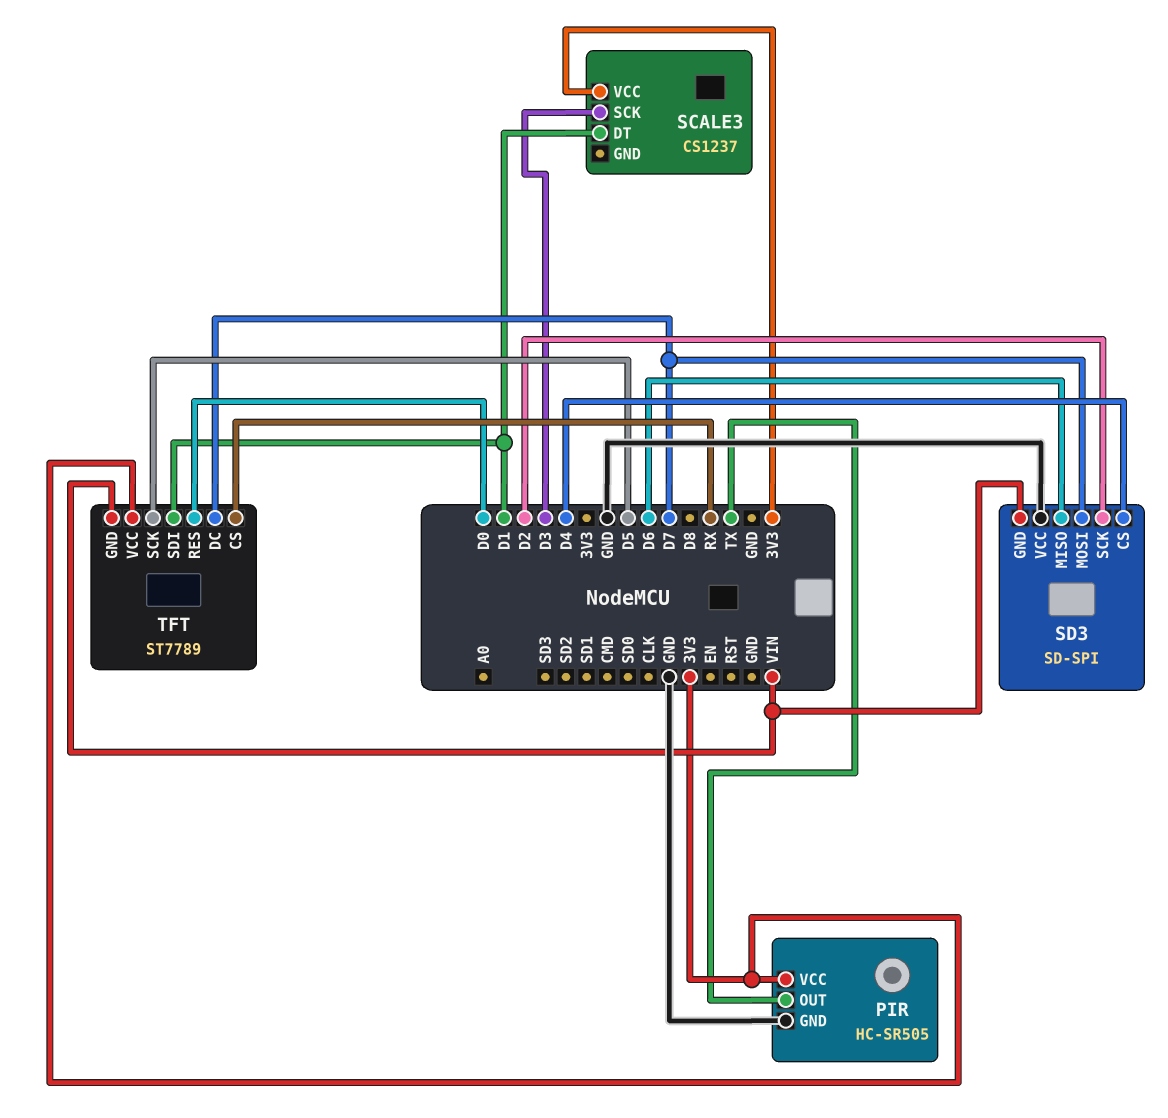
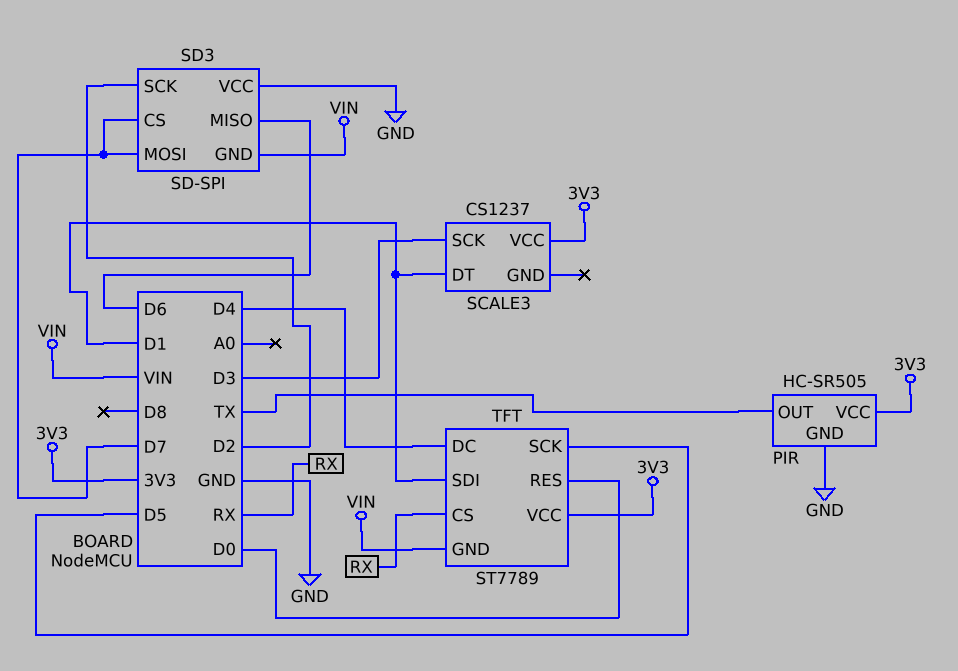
SD3 pin CS: D4 -> D7
TFT pin DC: D7 -> D4

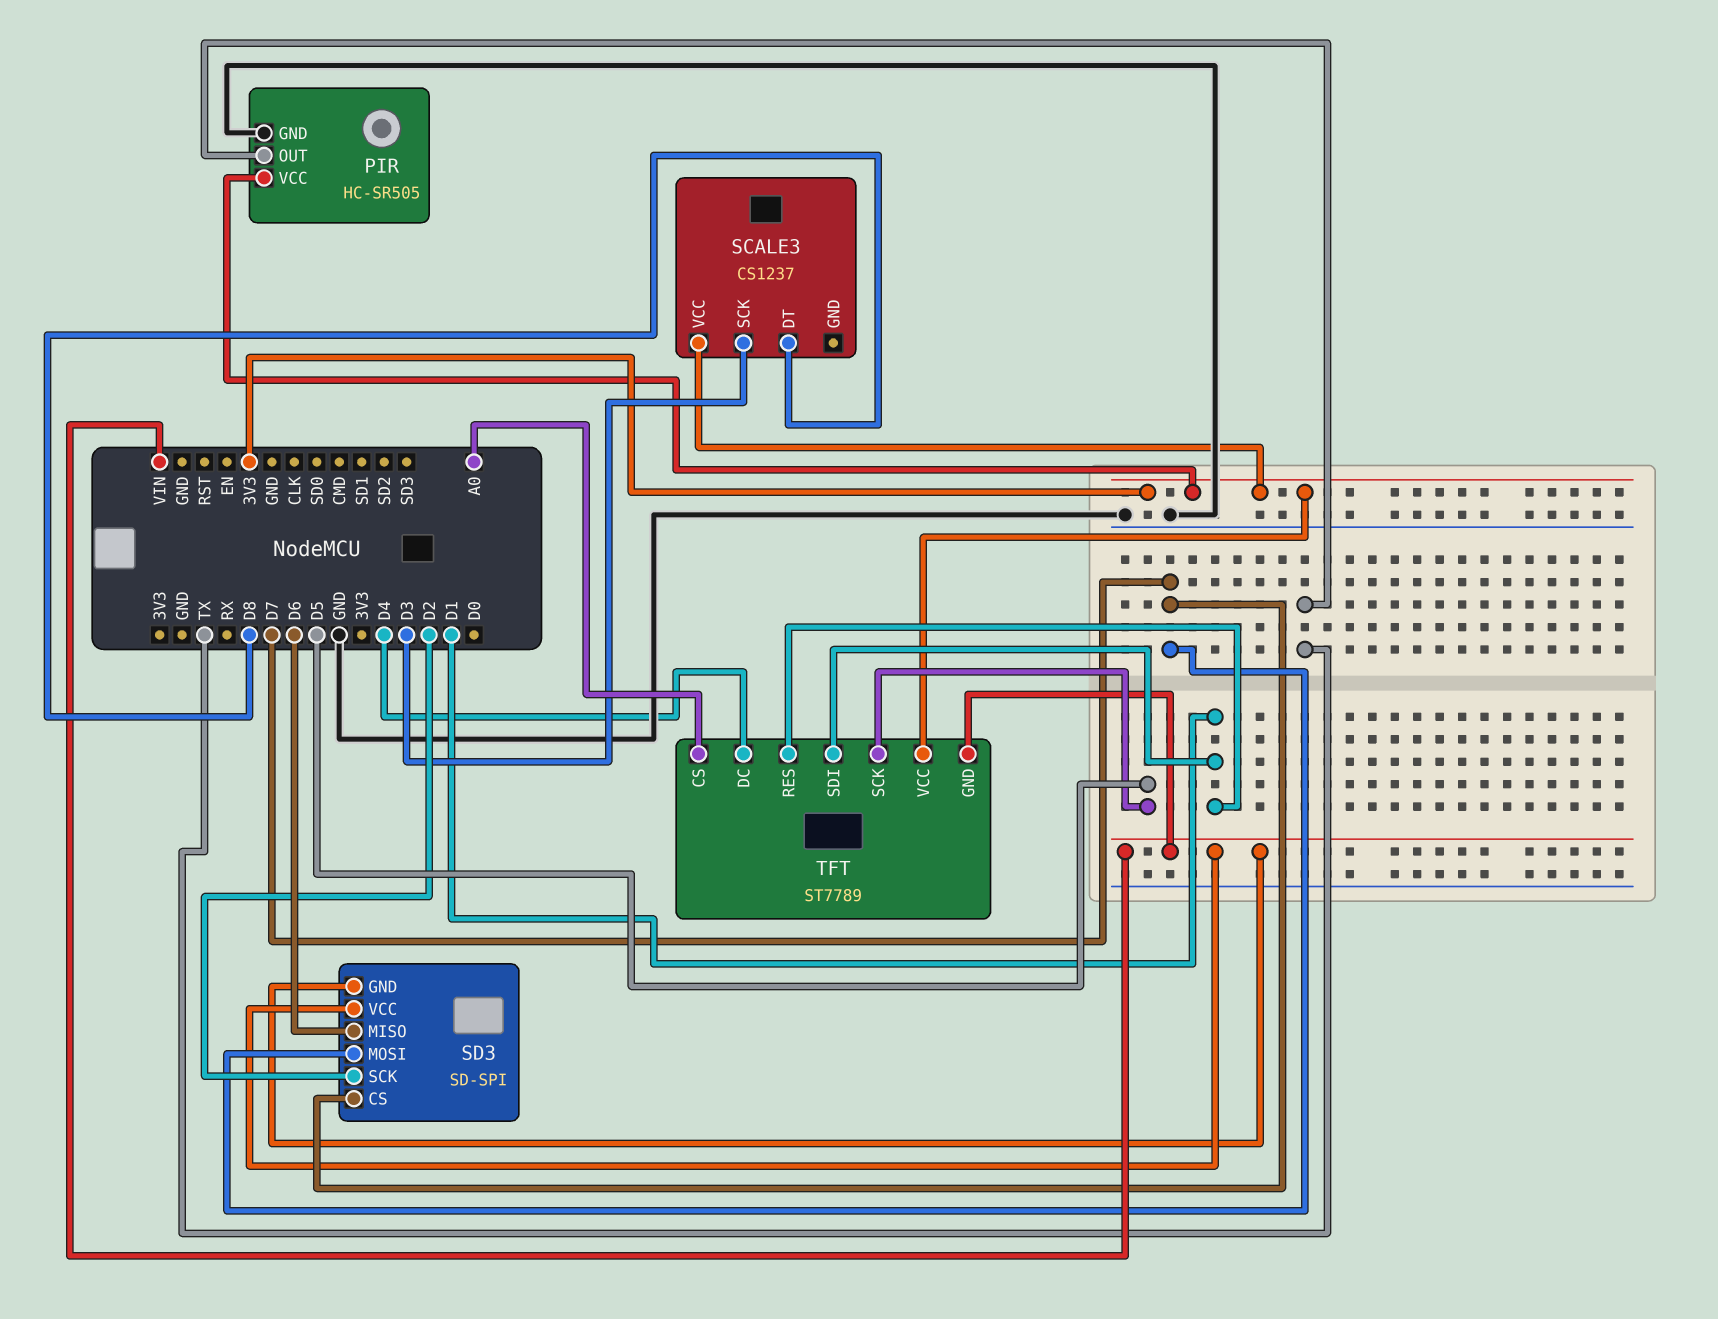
SCALE3 pin DT: D1 -> D8
SD3 pin VCC: GND -> VIN
TFT pin CS: RX -> A0
TFT pin RES: D0 -> D1

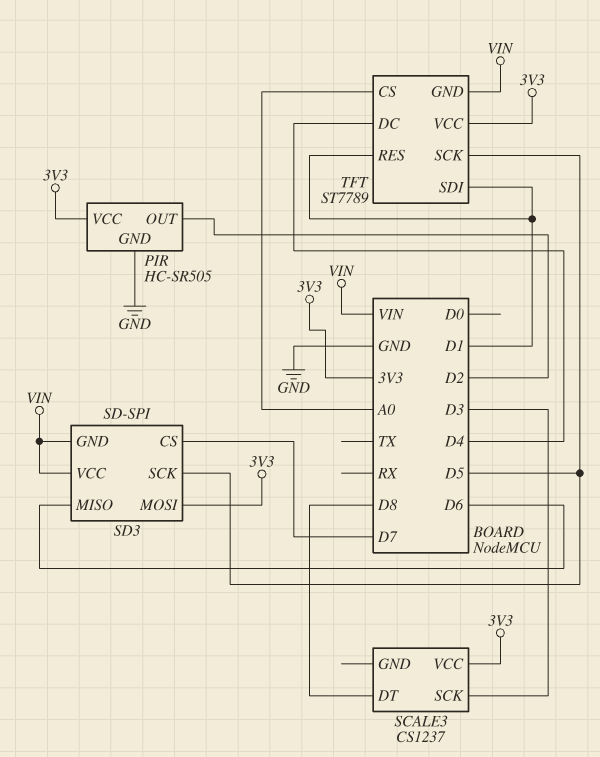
PIR pin OUT: TX -> D2
SD3 pin MOSI: D7 -> 3V3
SD3 pin SCK: D2 -> D5

